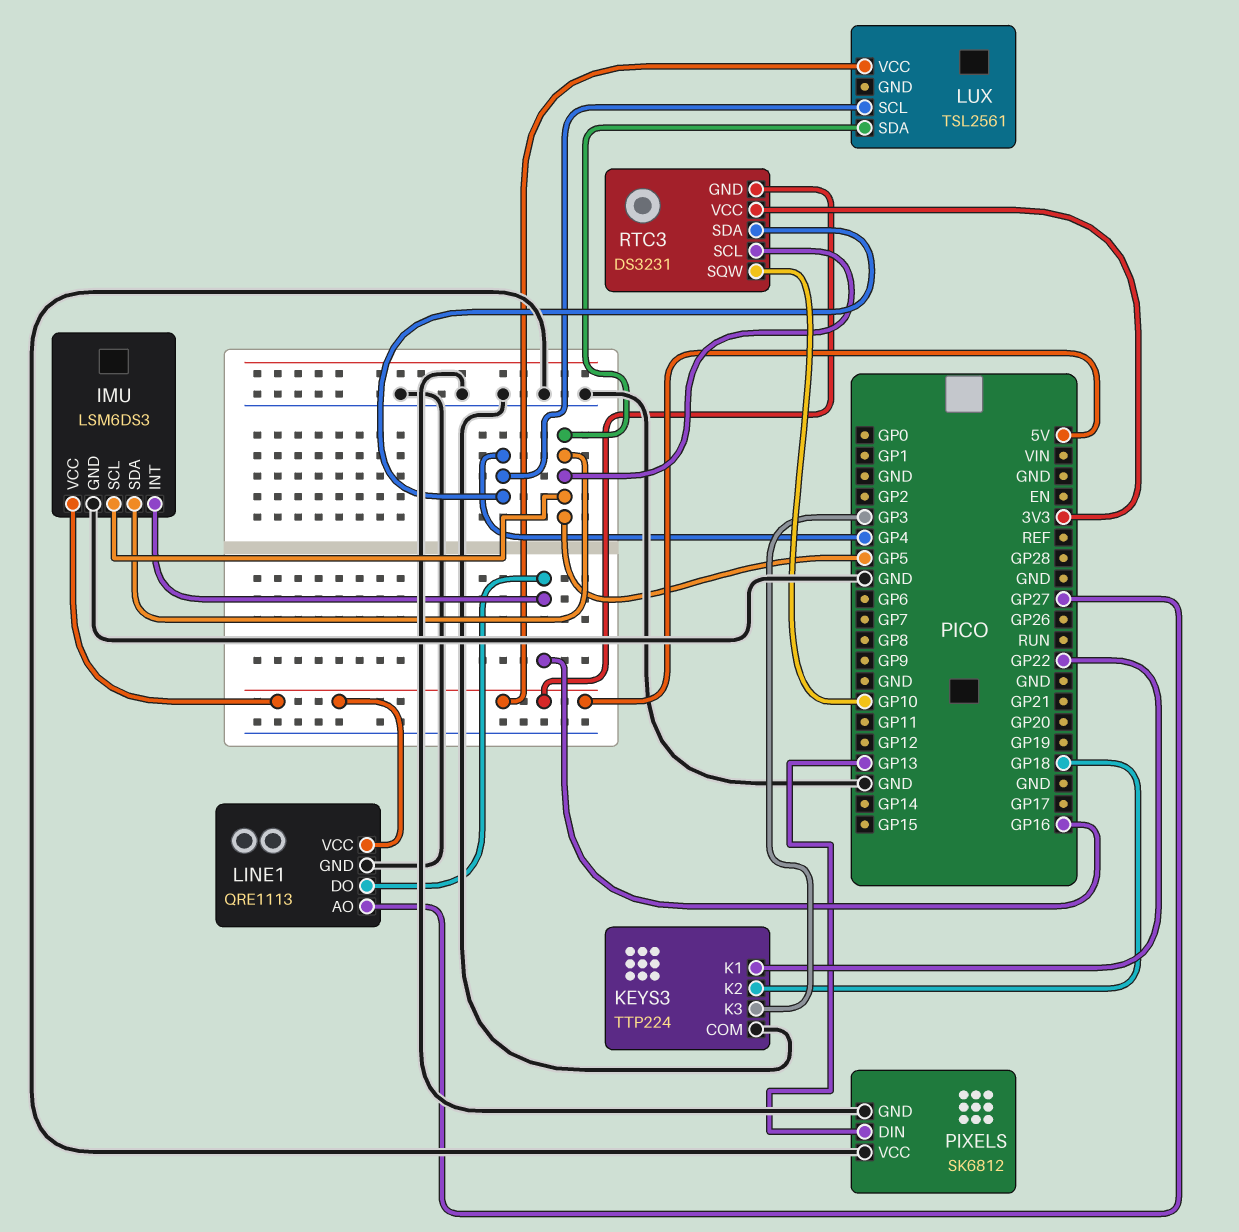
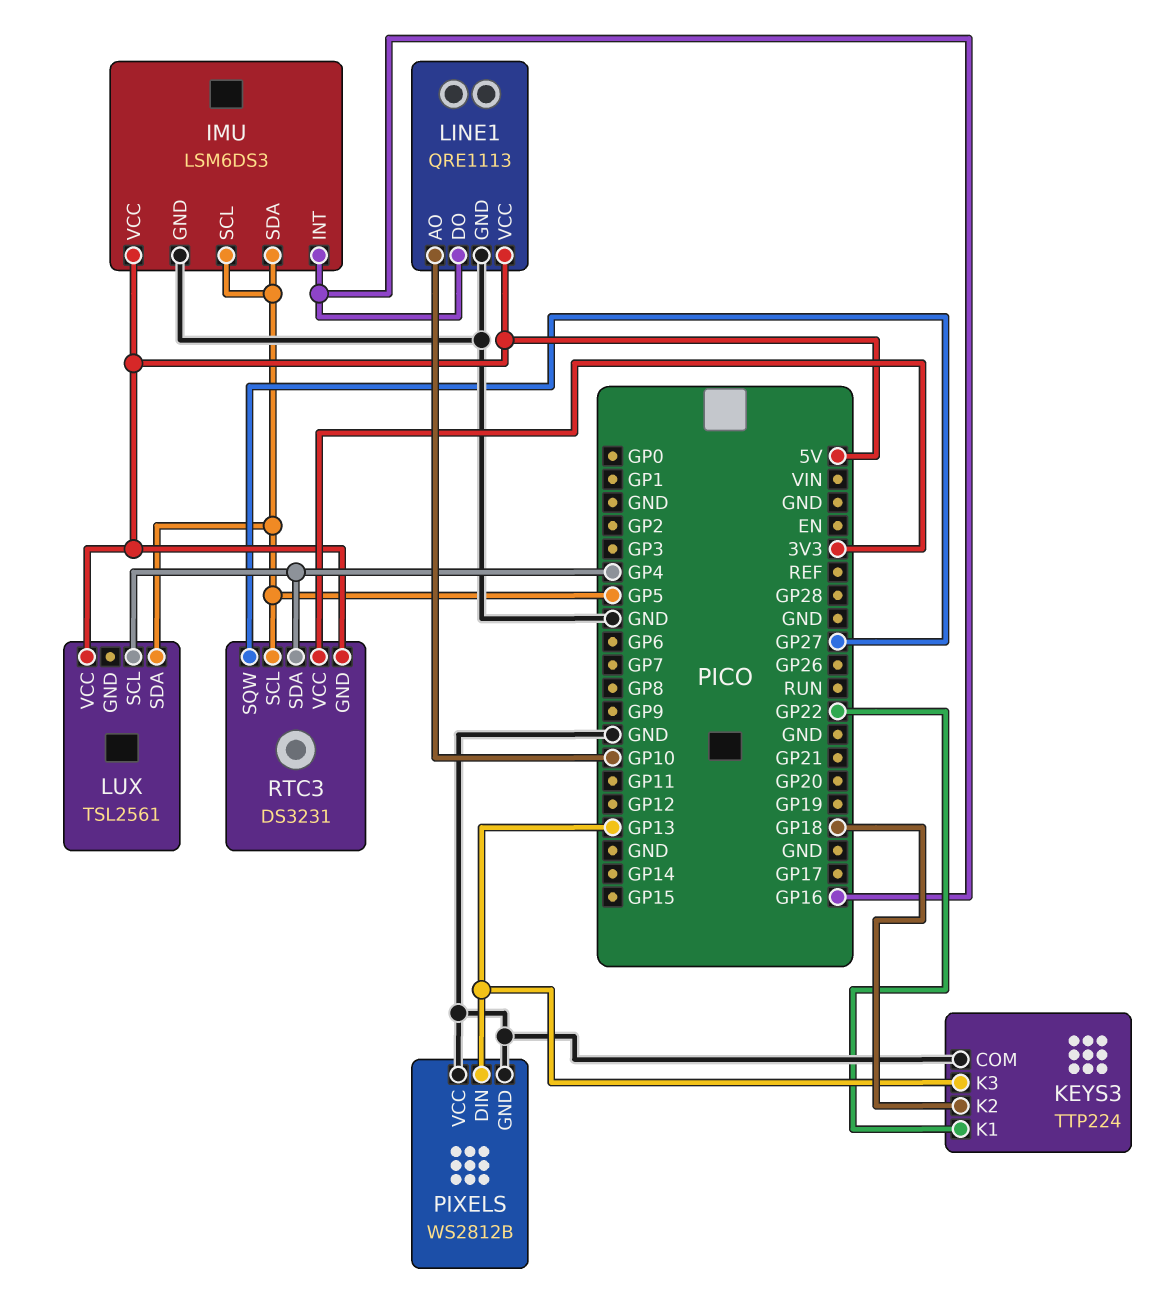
KEYS3 pin K3: GP3 -> GP13
LINE1 pin AO: GP27 -> GP10
PIXELS: SK6812 -> WS2812B
RTC3 pin SQW: GP10 -> GP27

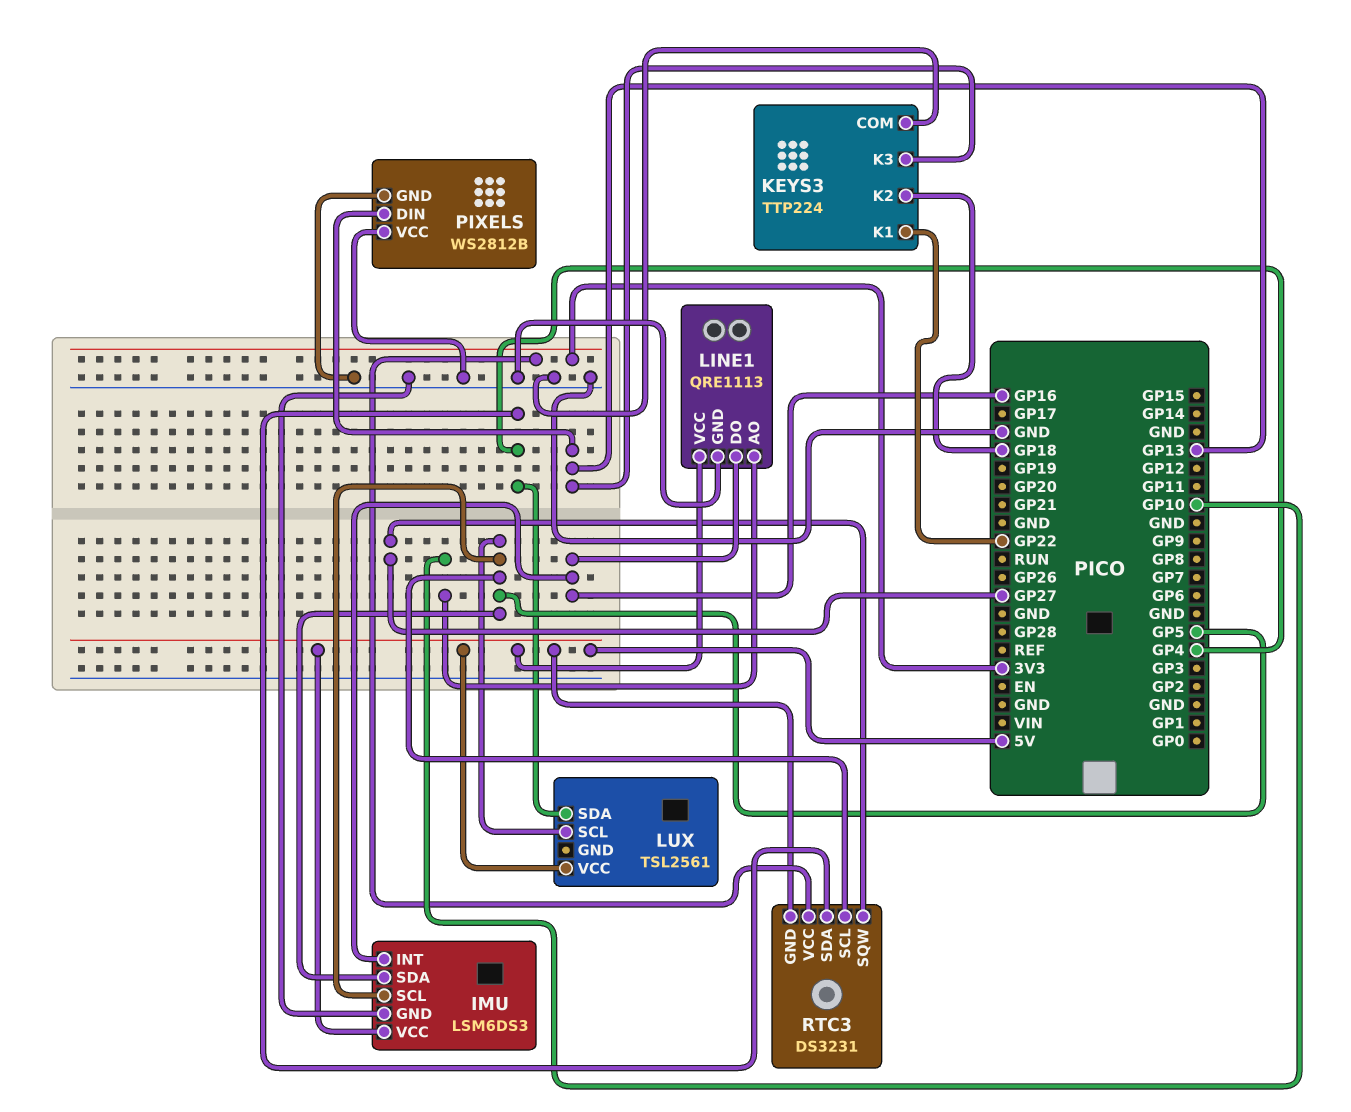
LUX pin SCL: GP4 -> GP5
LUX pin SDA: GP5 -> GP4

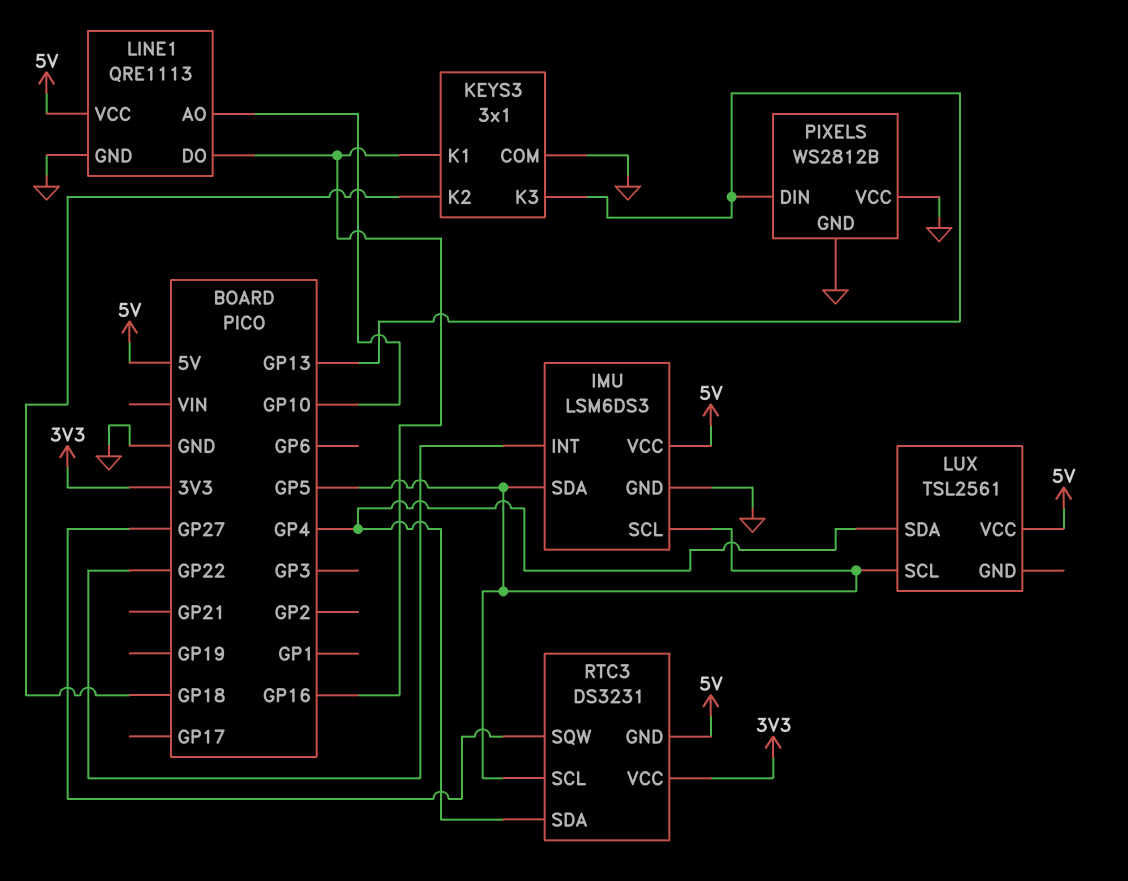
IMU pin INT: GP16 -> GP22
KEYS3: TTP224 -> 3x1
KEYS3 pin K1: GP22 -> GP16

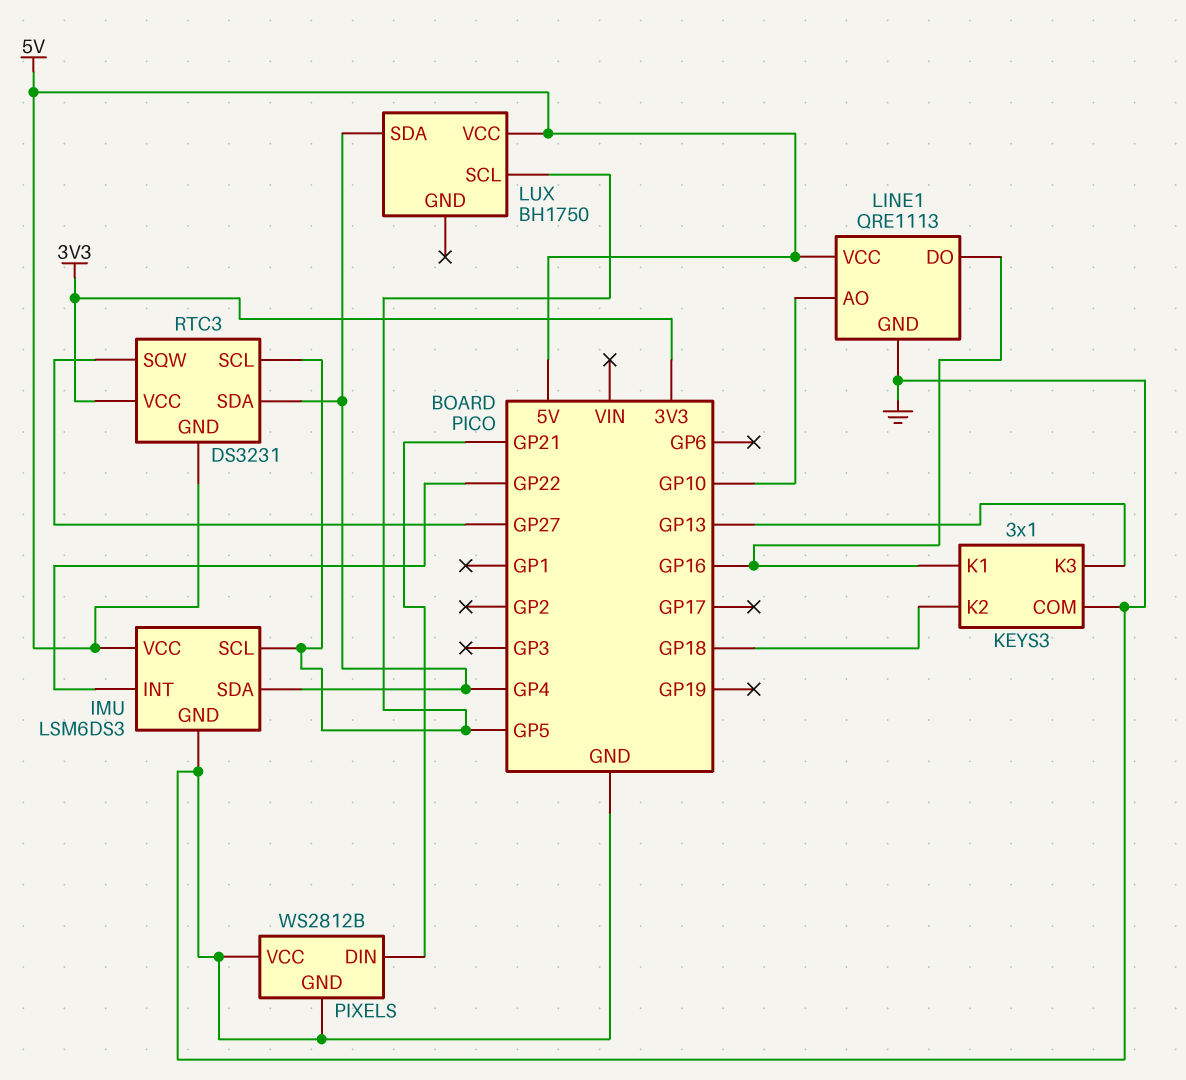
IMU pin SDA: GP5 -> GP4
LUX: TSL2561 -> BH1750
PIXELS pin DIN: GP13 -> GP21

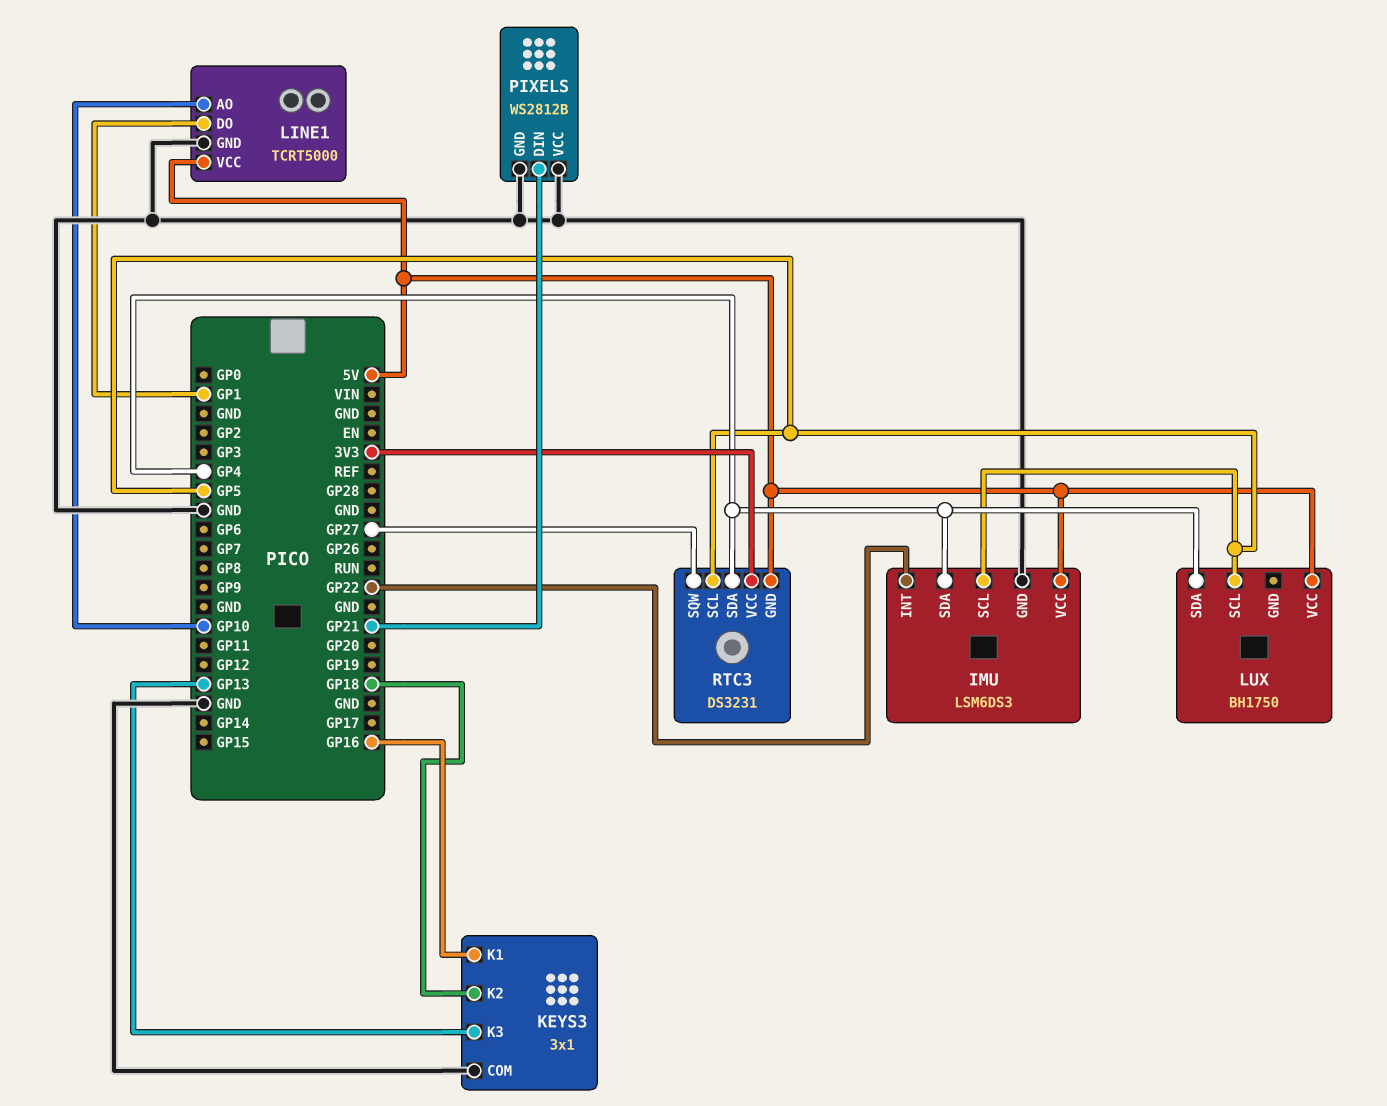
LINE1: QRE1113 -> TCRT5000
LINE1 pin DO: GP16 -> GP1

